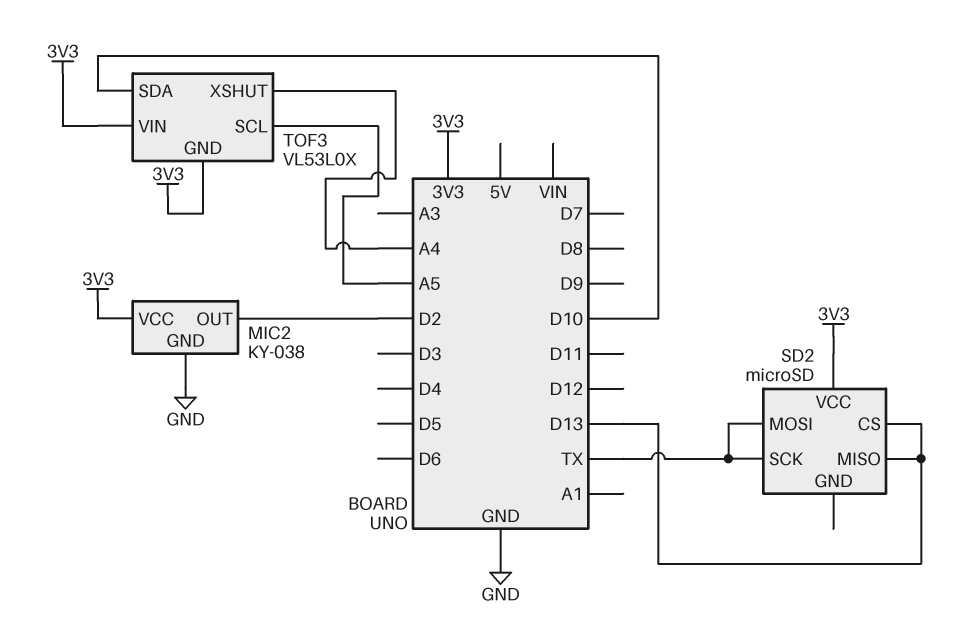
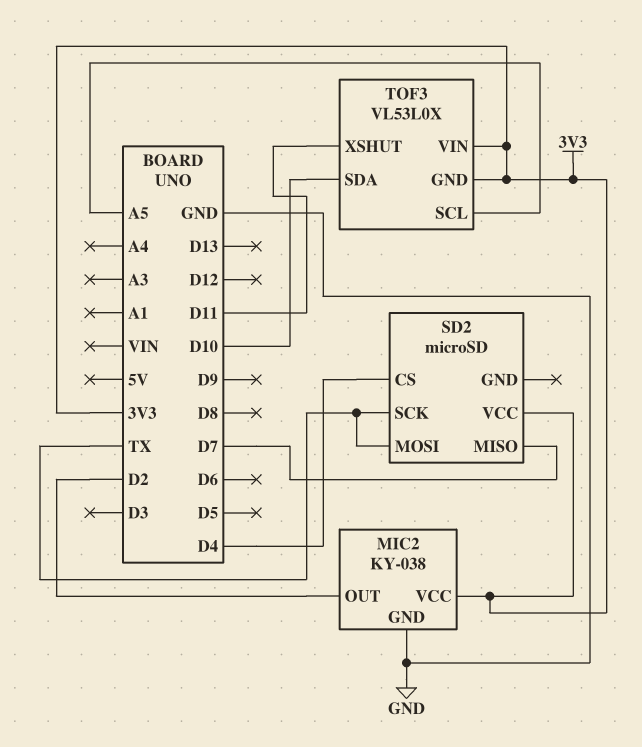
SD2 pin CS: D13 -> D4
SD2 pin MISO: D13 -> D7
TOF3 pin XSHUT: A4 -> D11

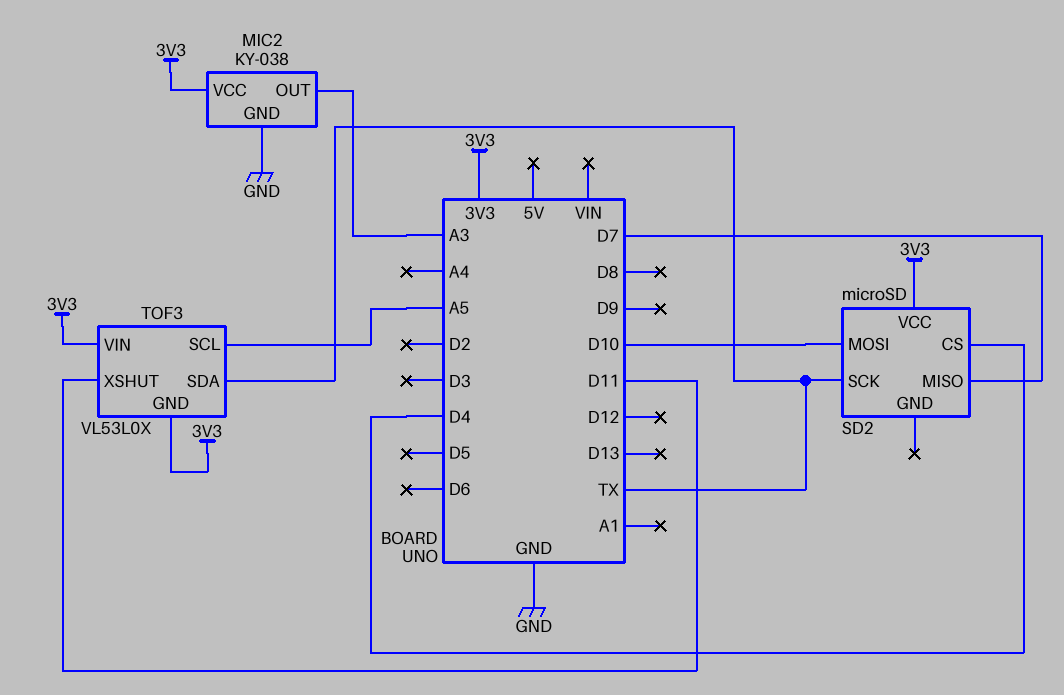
MIC2 pin OUT: D2 -> A3
SD2 pin MOSI: TX -> D10
TOF3 pin SDA: D10 -> TX

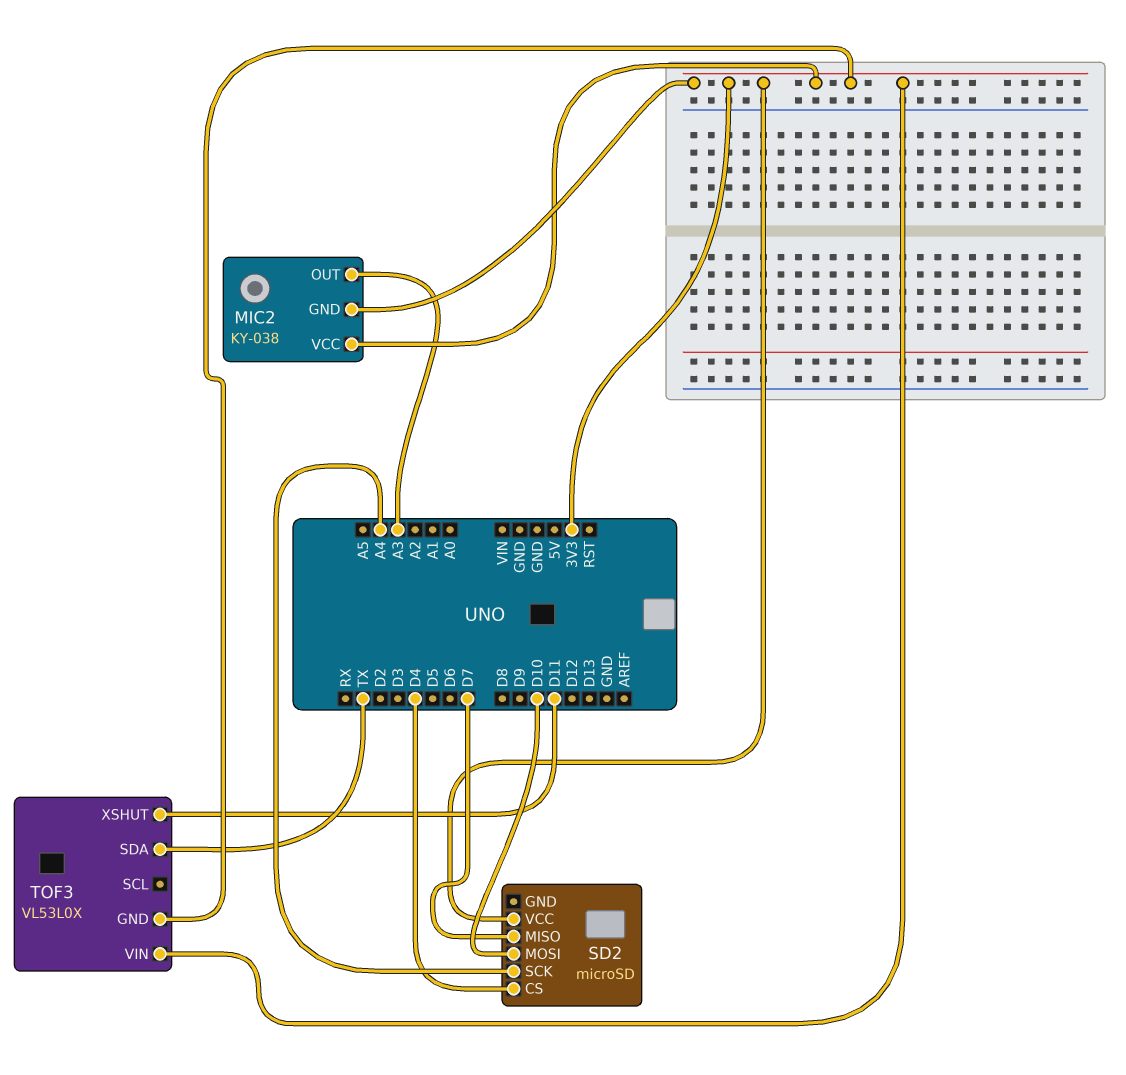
MIC2 pin GND: GND -> 3V3
SD2 pin SCK: TX -> A4
TOF3 pin SCL: A5 -> none

